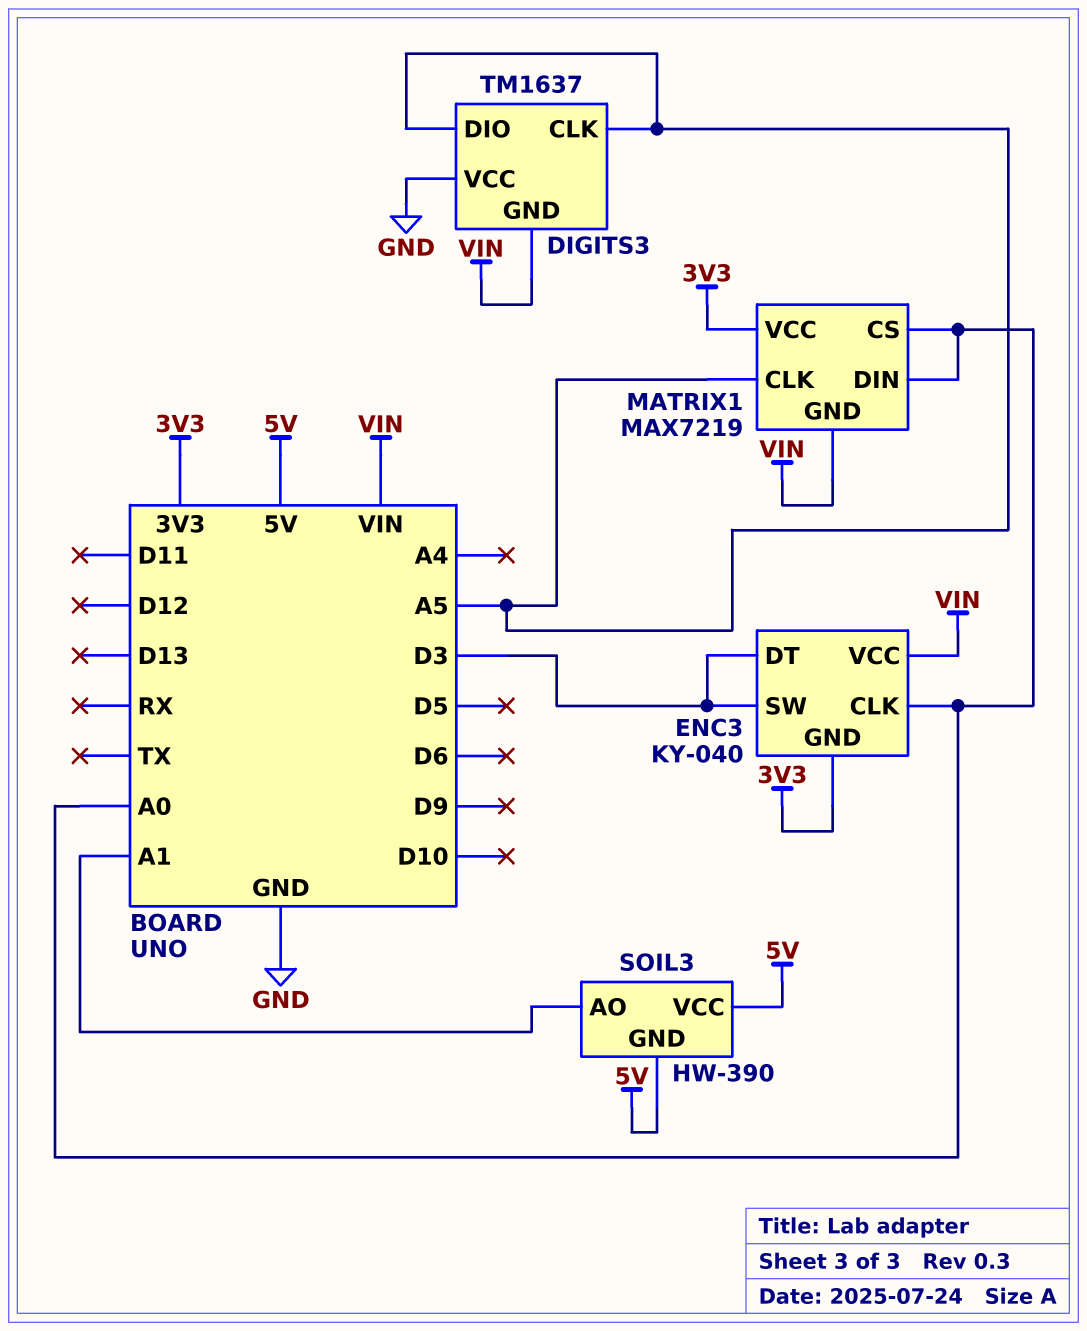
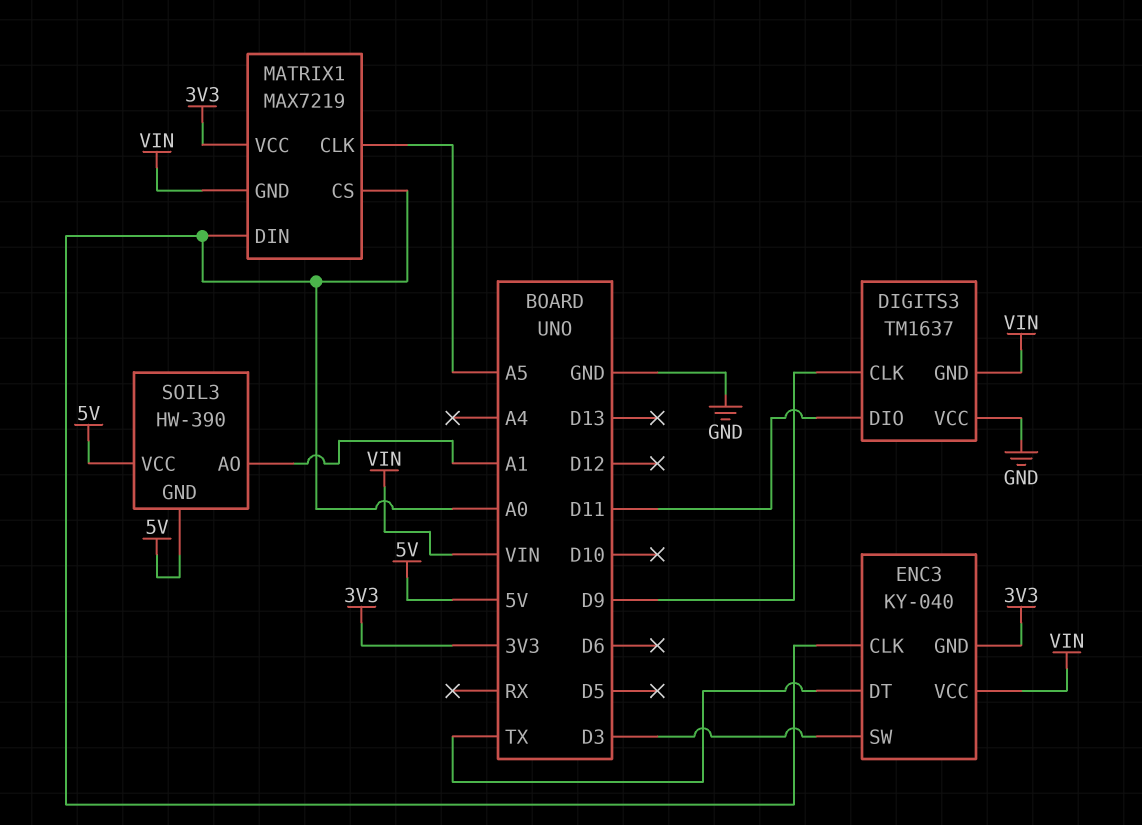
DIGITS3 pin CLK: A5 -> D9
DIGITS3 pin DIO: A5 -> D11
ENC3 pin DT: D3 -> TX

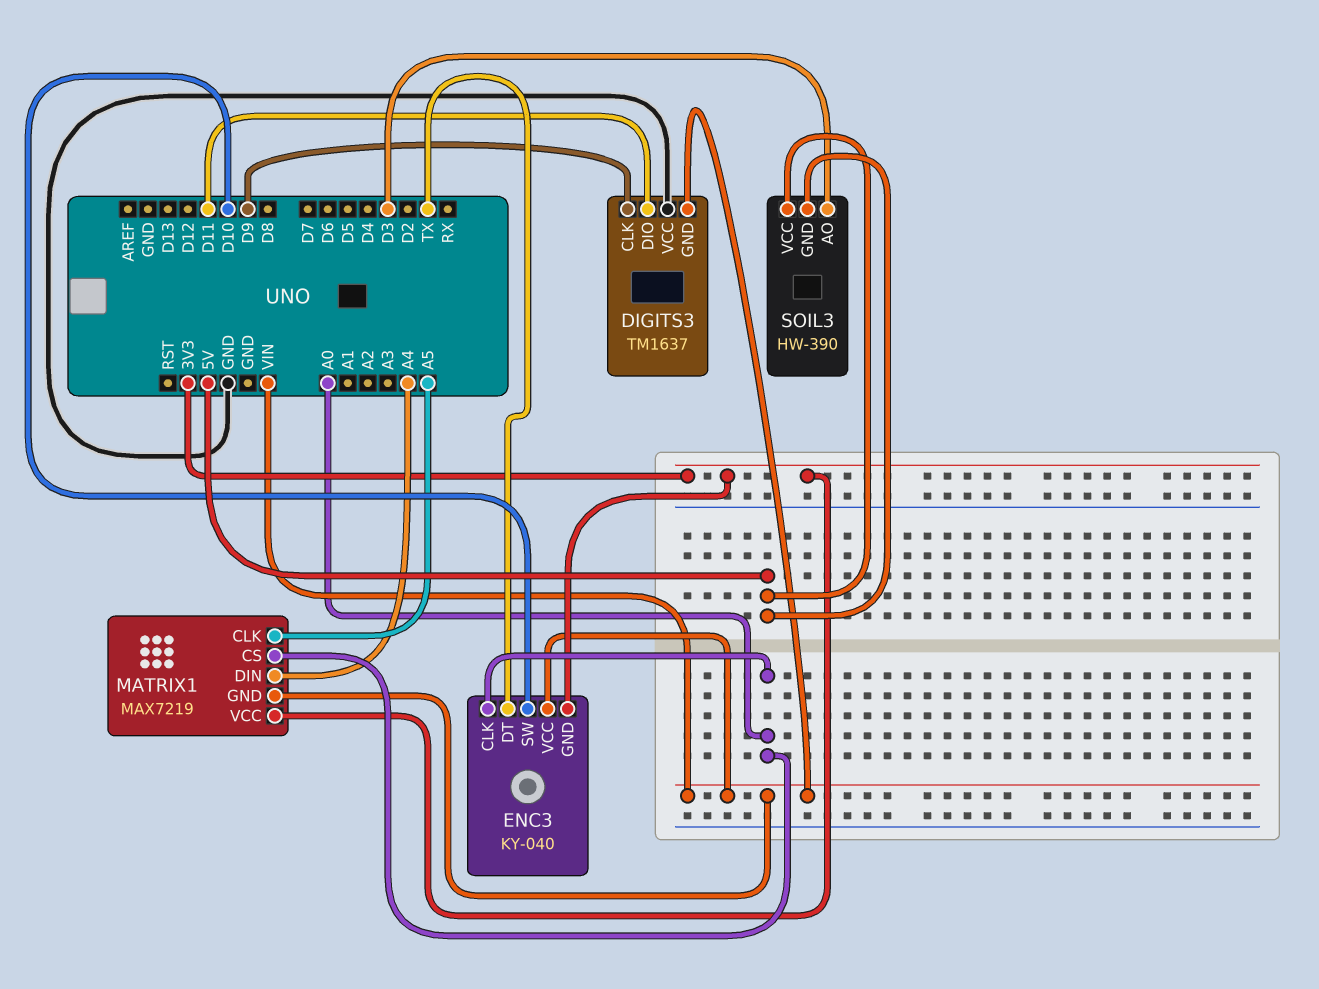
ENC3 pin SW: D3 -> D10
MATRIX1 pin DIN: A0 -> A4
SOIL3 pin AO: A1 -> D3

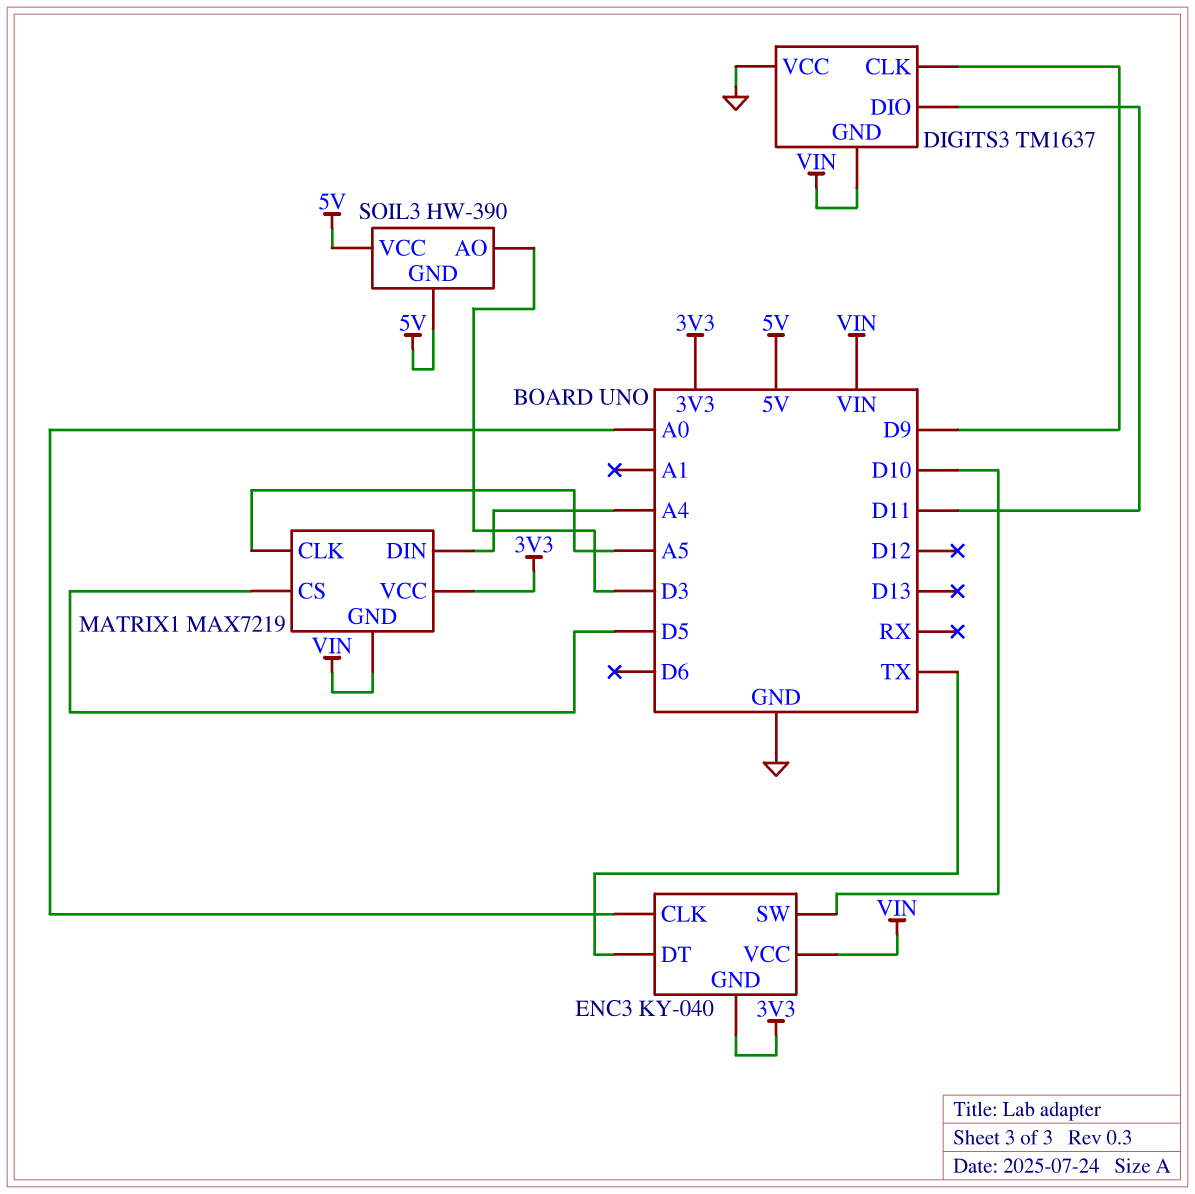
MATRIX1 pin CS: A0 -> D5

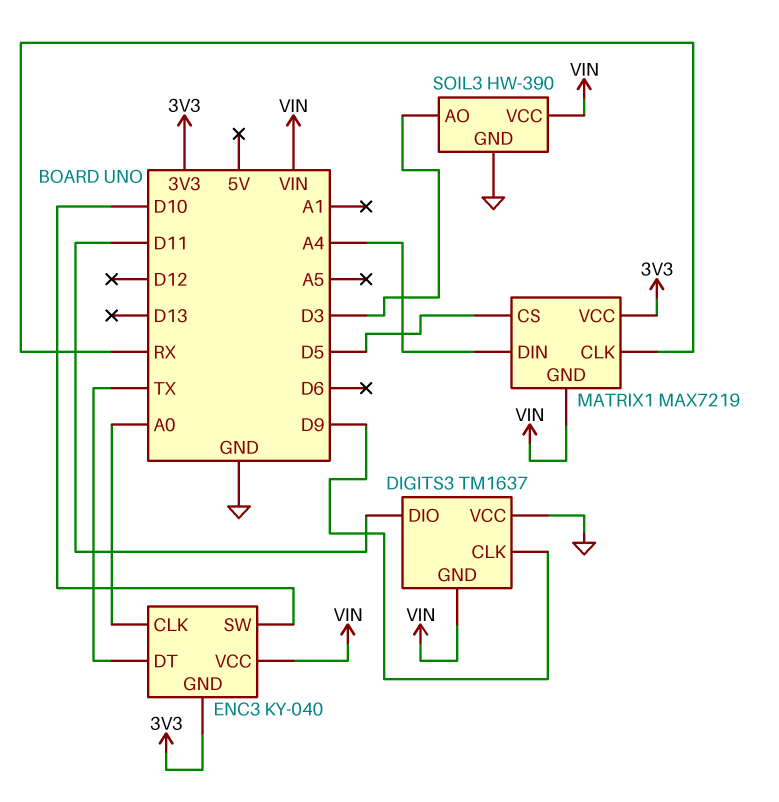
MATRIX1 pin CLK: A5 -> RX
SOIL3 pin GND: 5V -> GND
SOIL3 pin VCC: 5V -> VIN

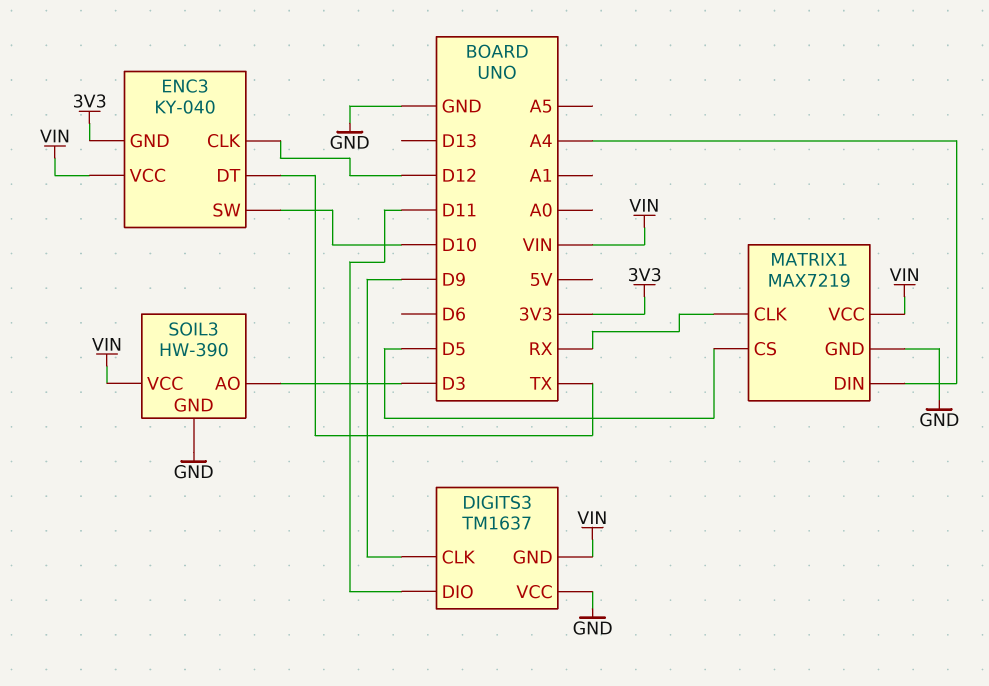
ENC3 pin CLK: A0 -> D12
MATRIX1 pin GND: VIN -> GND
MATRIX1 pin VCC: 3V3 -> VIN

